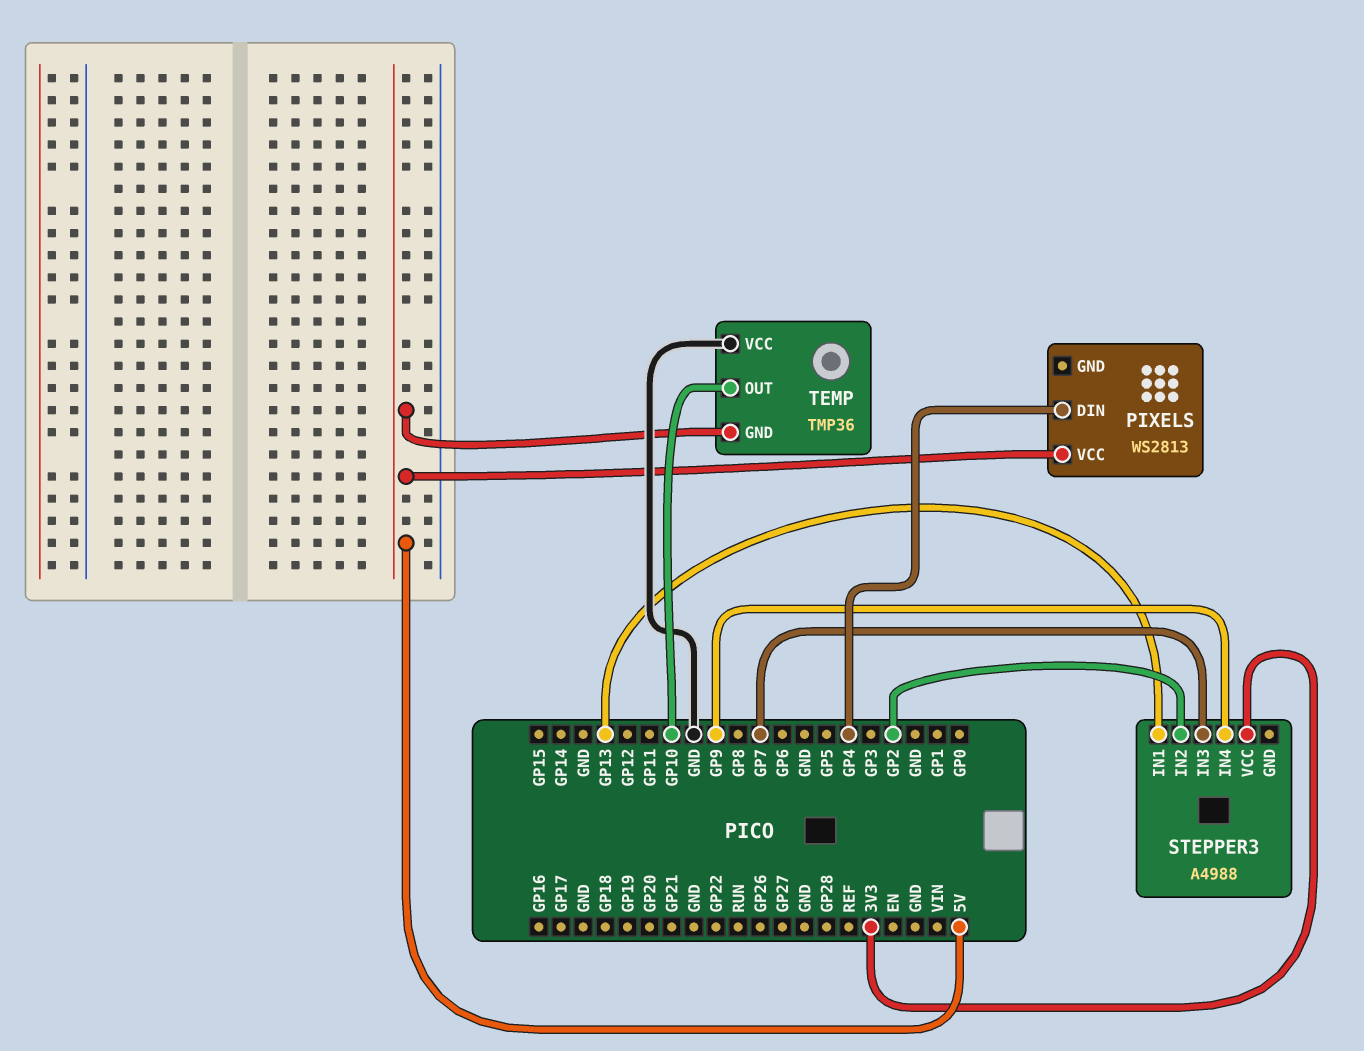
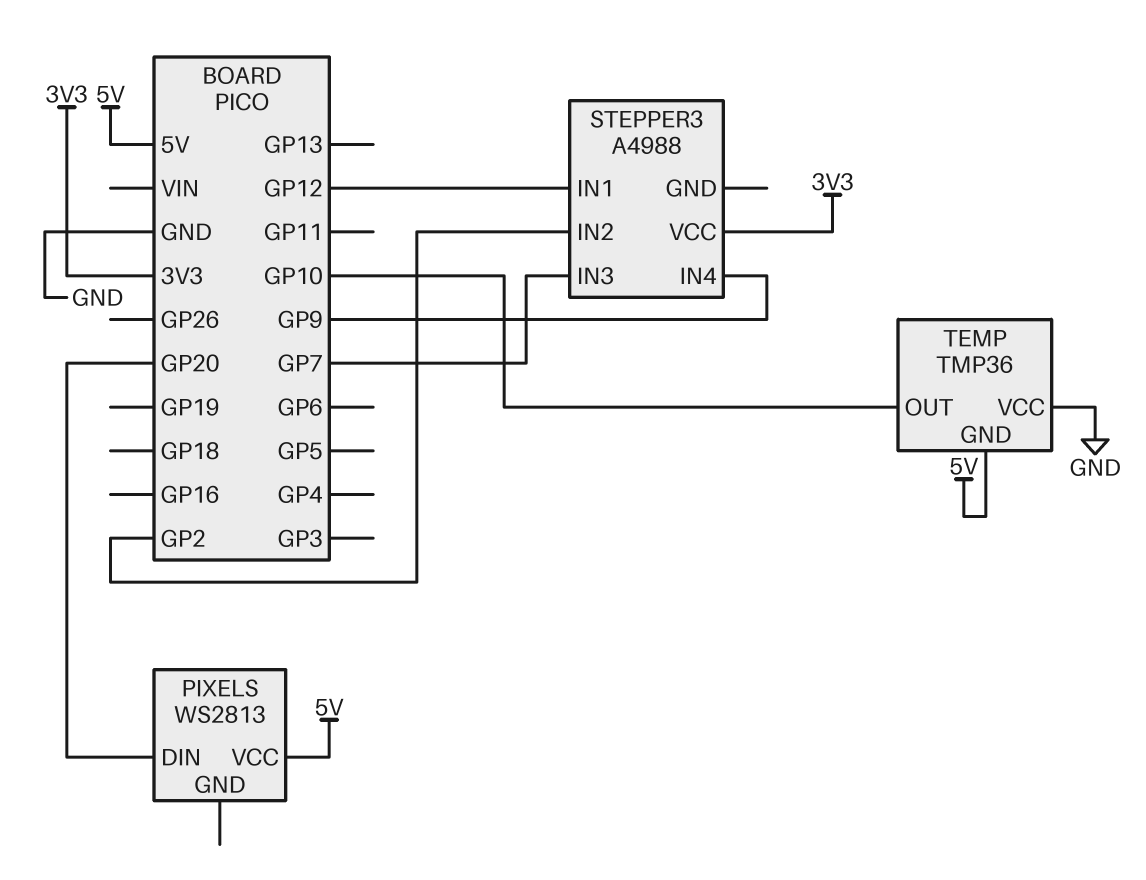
PIXELS pin DIN: GP4 -> GP20
STEPPER3 pin IN1: GP13 -> GP12

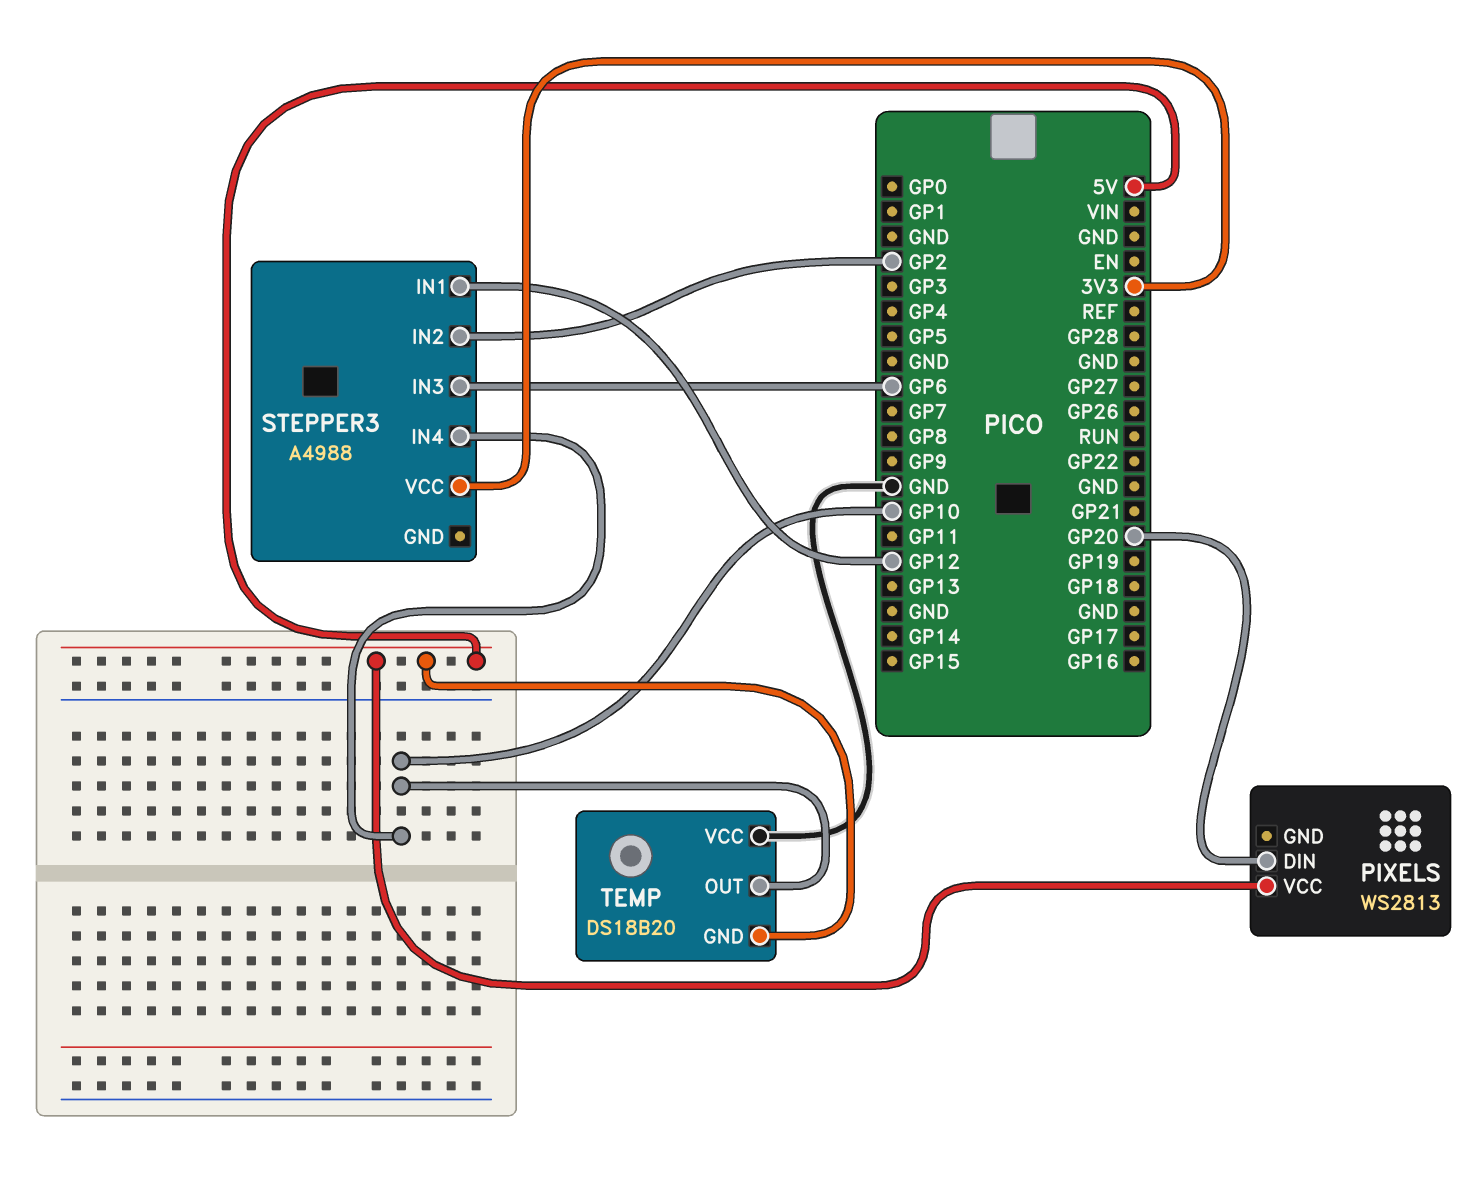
STEPPER3 pin IN3: GP7 -> GP6
STEPPER3 pin IN4: GP9 -> GP10
TEMP: TMP36 -> DS18B20

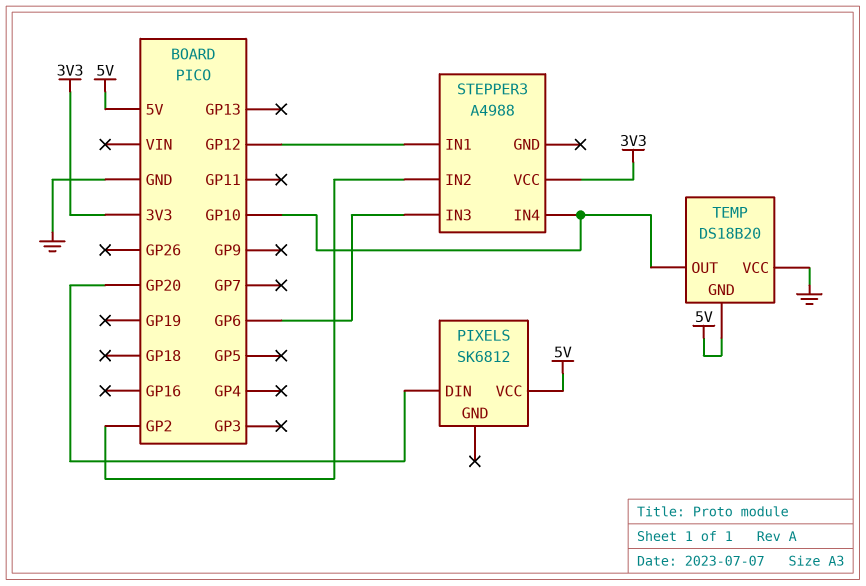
PIXELS: WS2813 -> SK6812

